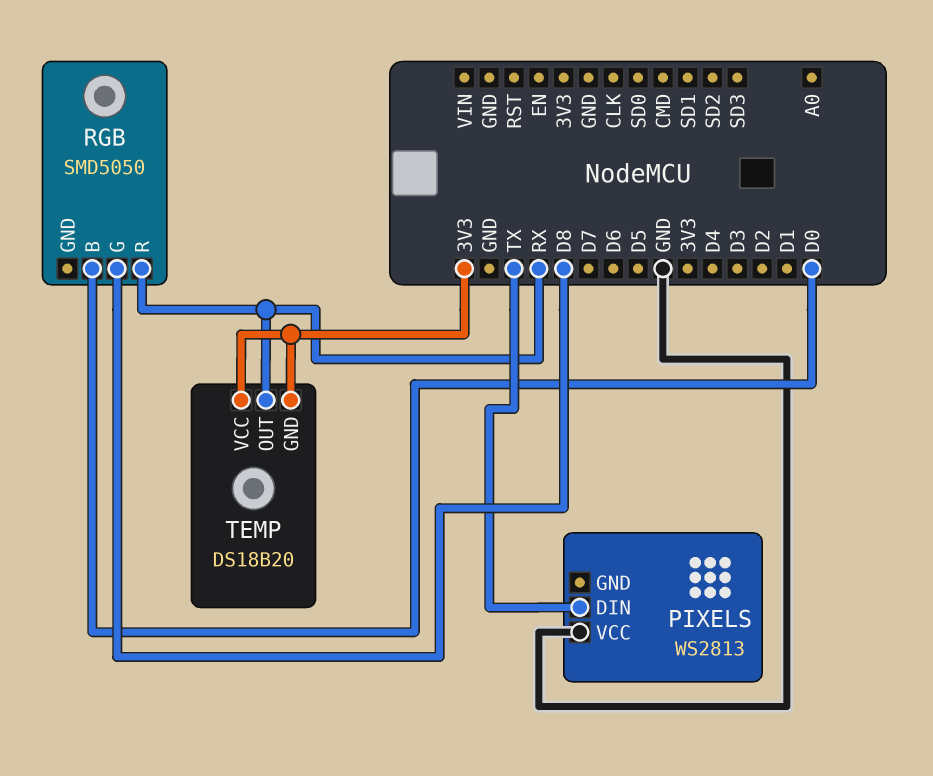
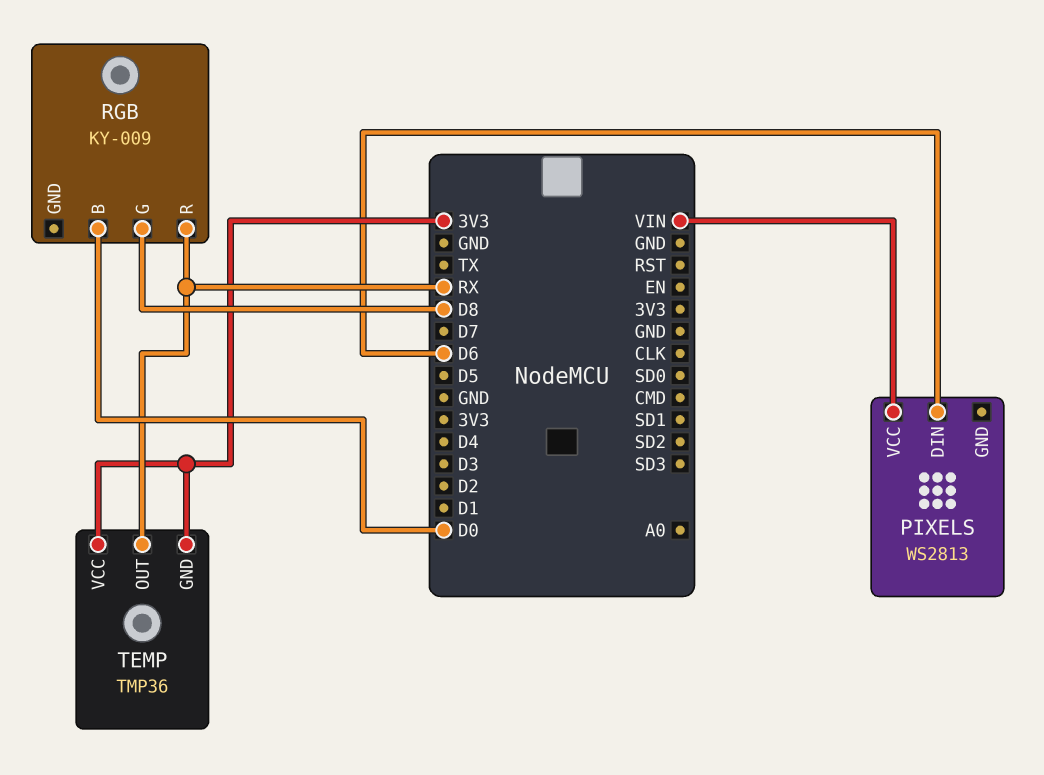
PIXELS pin DIN: TX -> D6
PIXELS pin VCC: GND -> VIN
RGB: SMD5050 -> KY-009
TEMP: DS18B20 -> TMP36

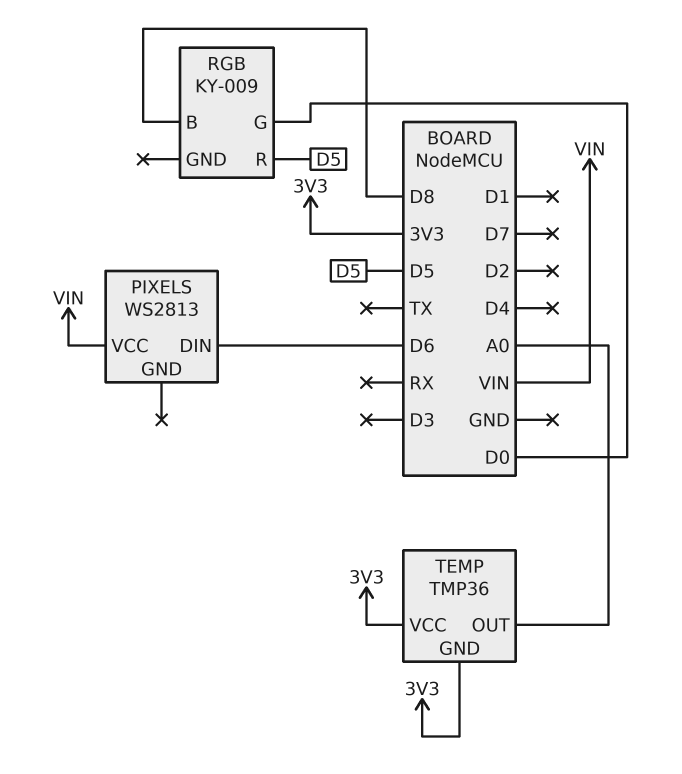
RGB pin B: D0 -> D8
RGB pin G: D8 -> D0
RGB pin R: RX -> D5
TEMP pin OUT: RX -> A0

